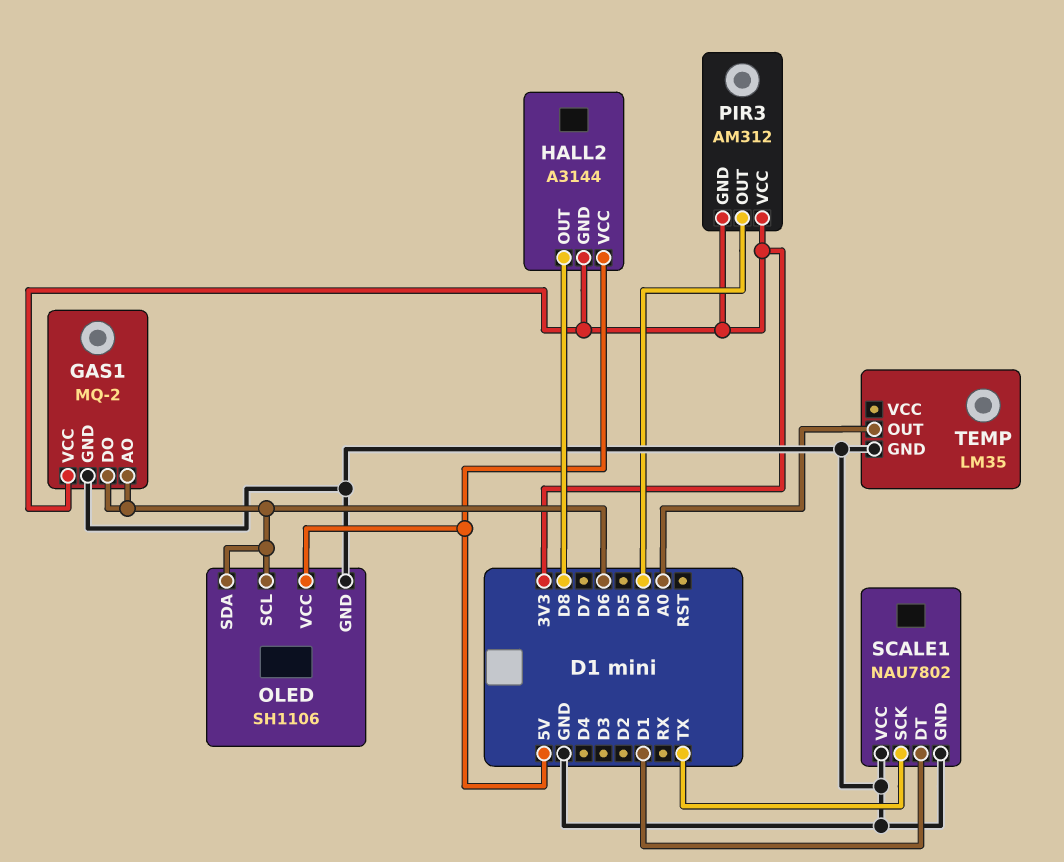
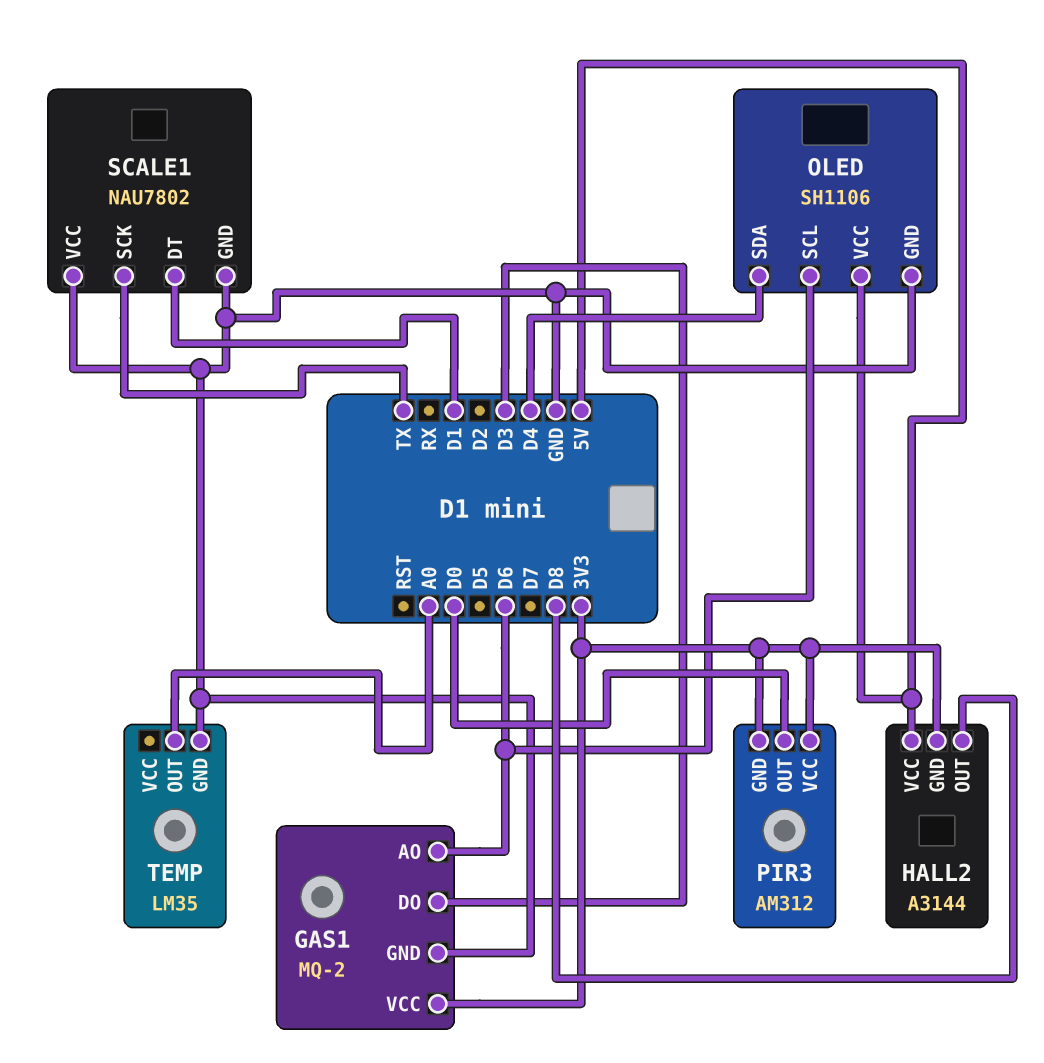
GAS1 pin DO: D6 -> D3
OLED pin SDA: D6 -> D4

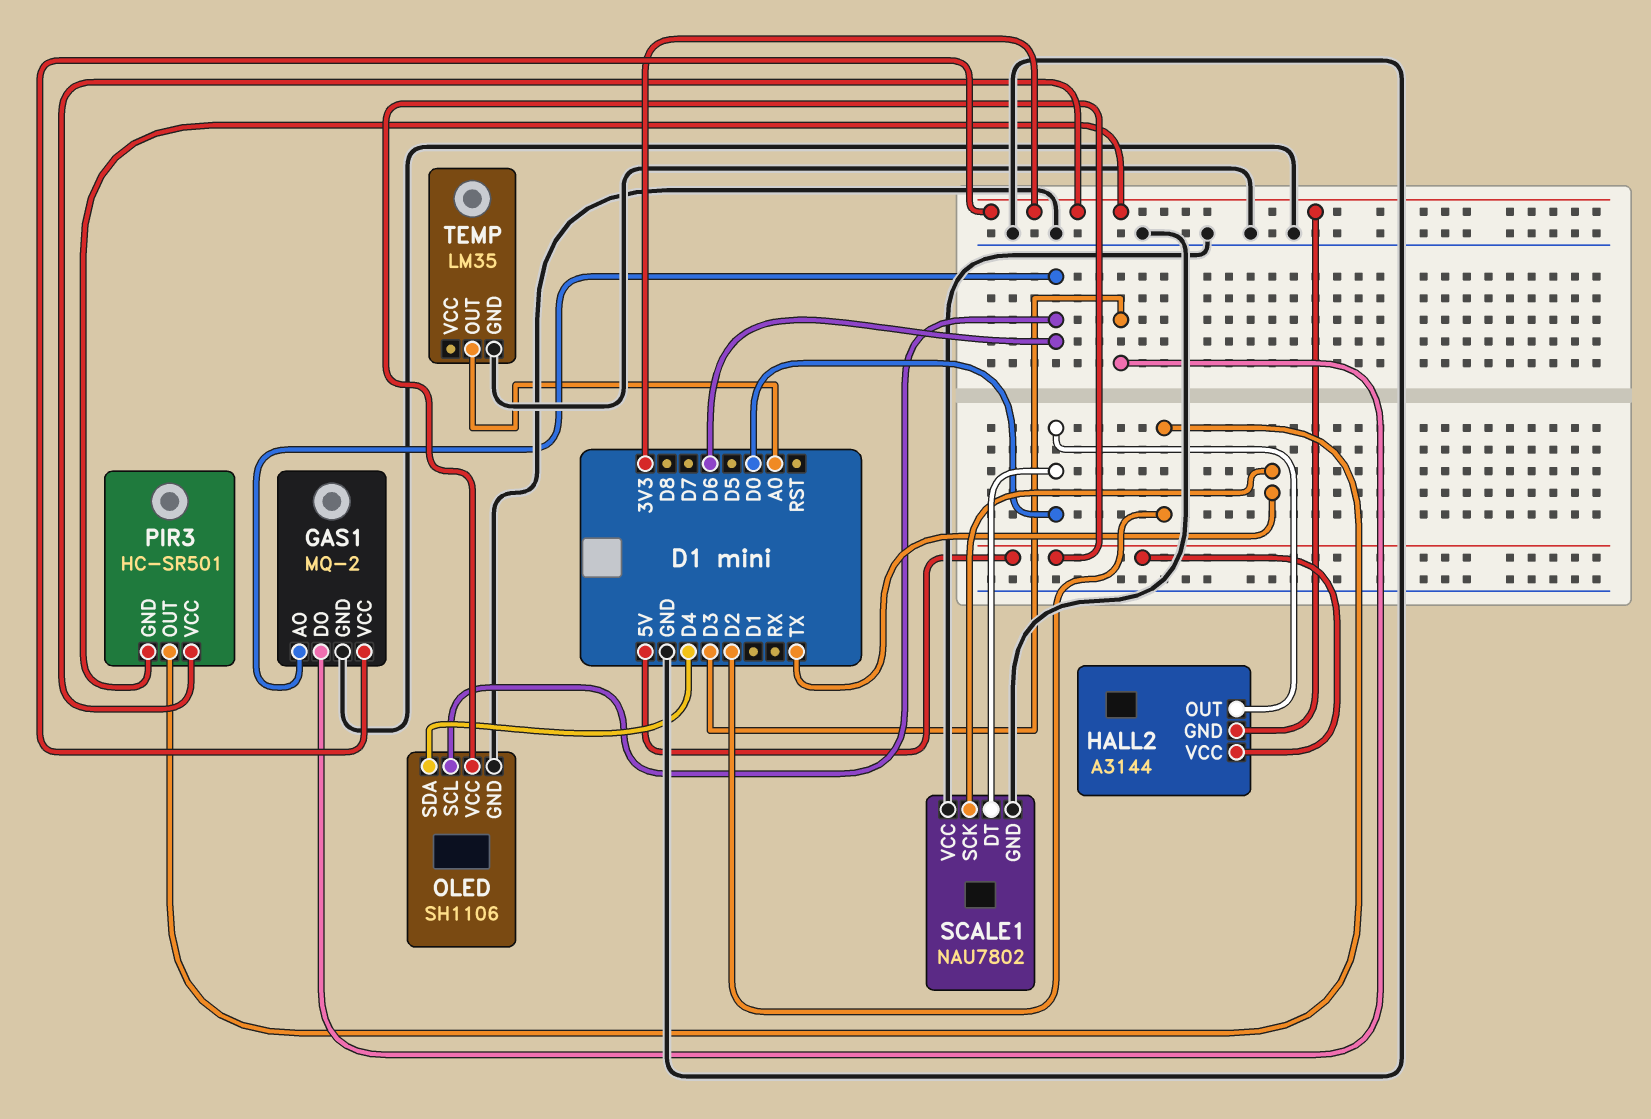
HALL2 pin OUT: D8 -> D0
PIR3: AM312 -> HC-SR501
PIR3 pin OUT: D0 -> D2
SCALE1 pin DT: D1 -> D0

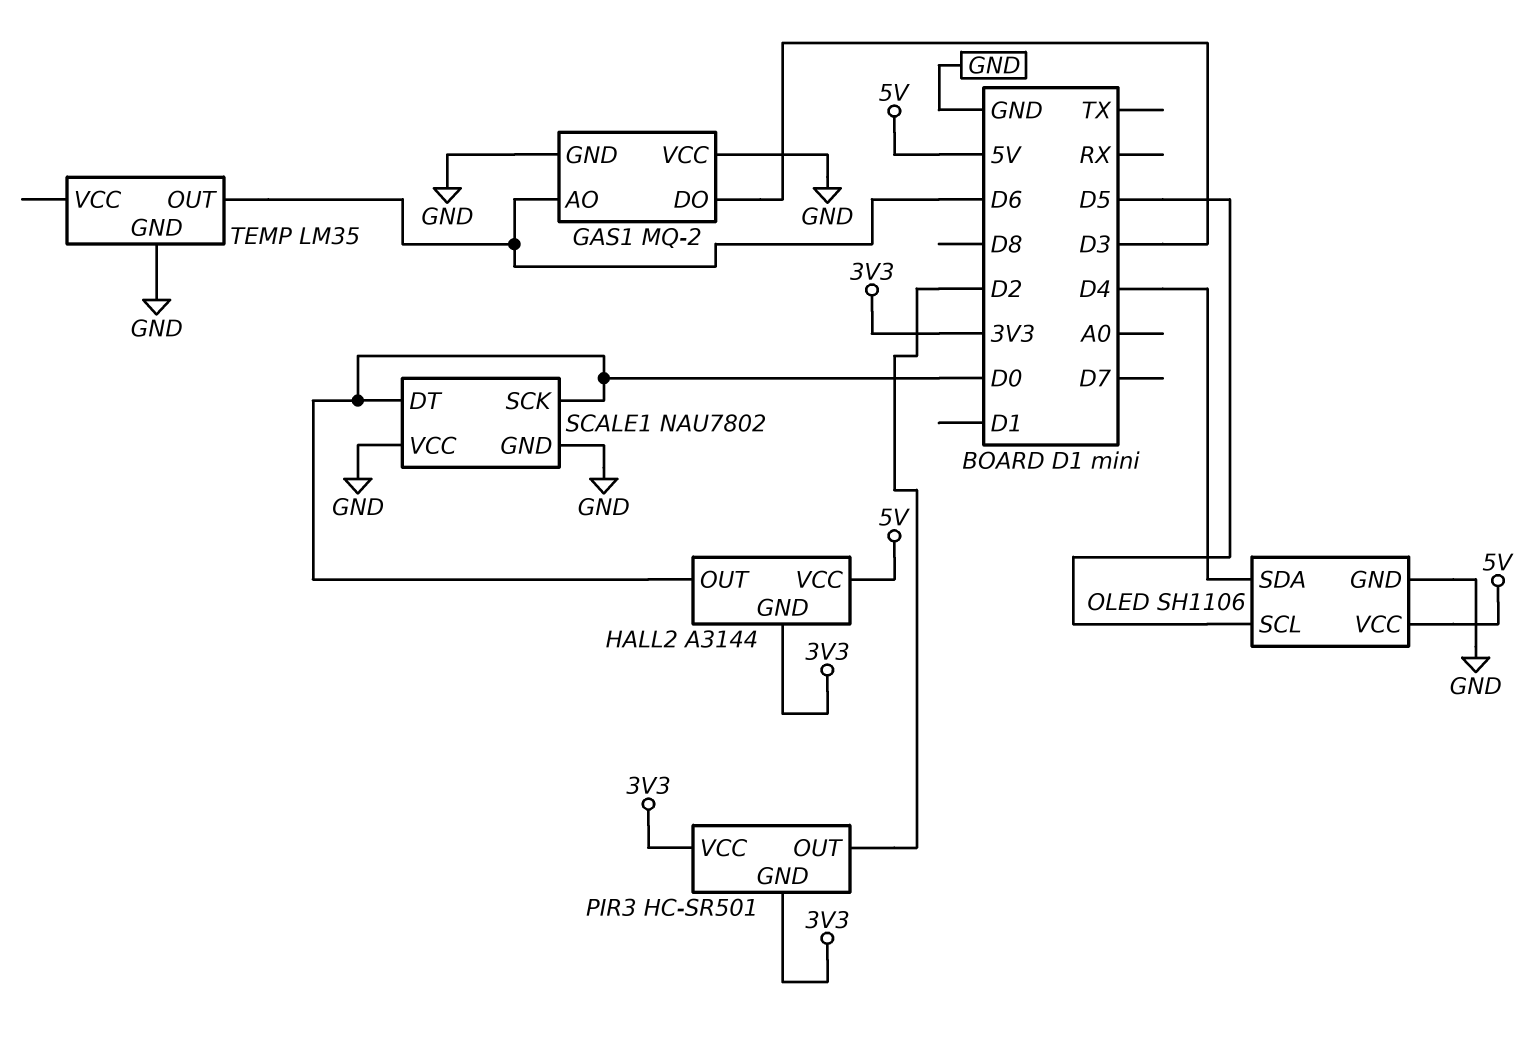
GAS1 pin VCC: 3V3 -> GND
OLED pin SCL: D6 -> D5
SCALE1 pin SCK: TX -> D0
TEMP pin OUT: A0 -> D6

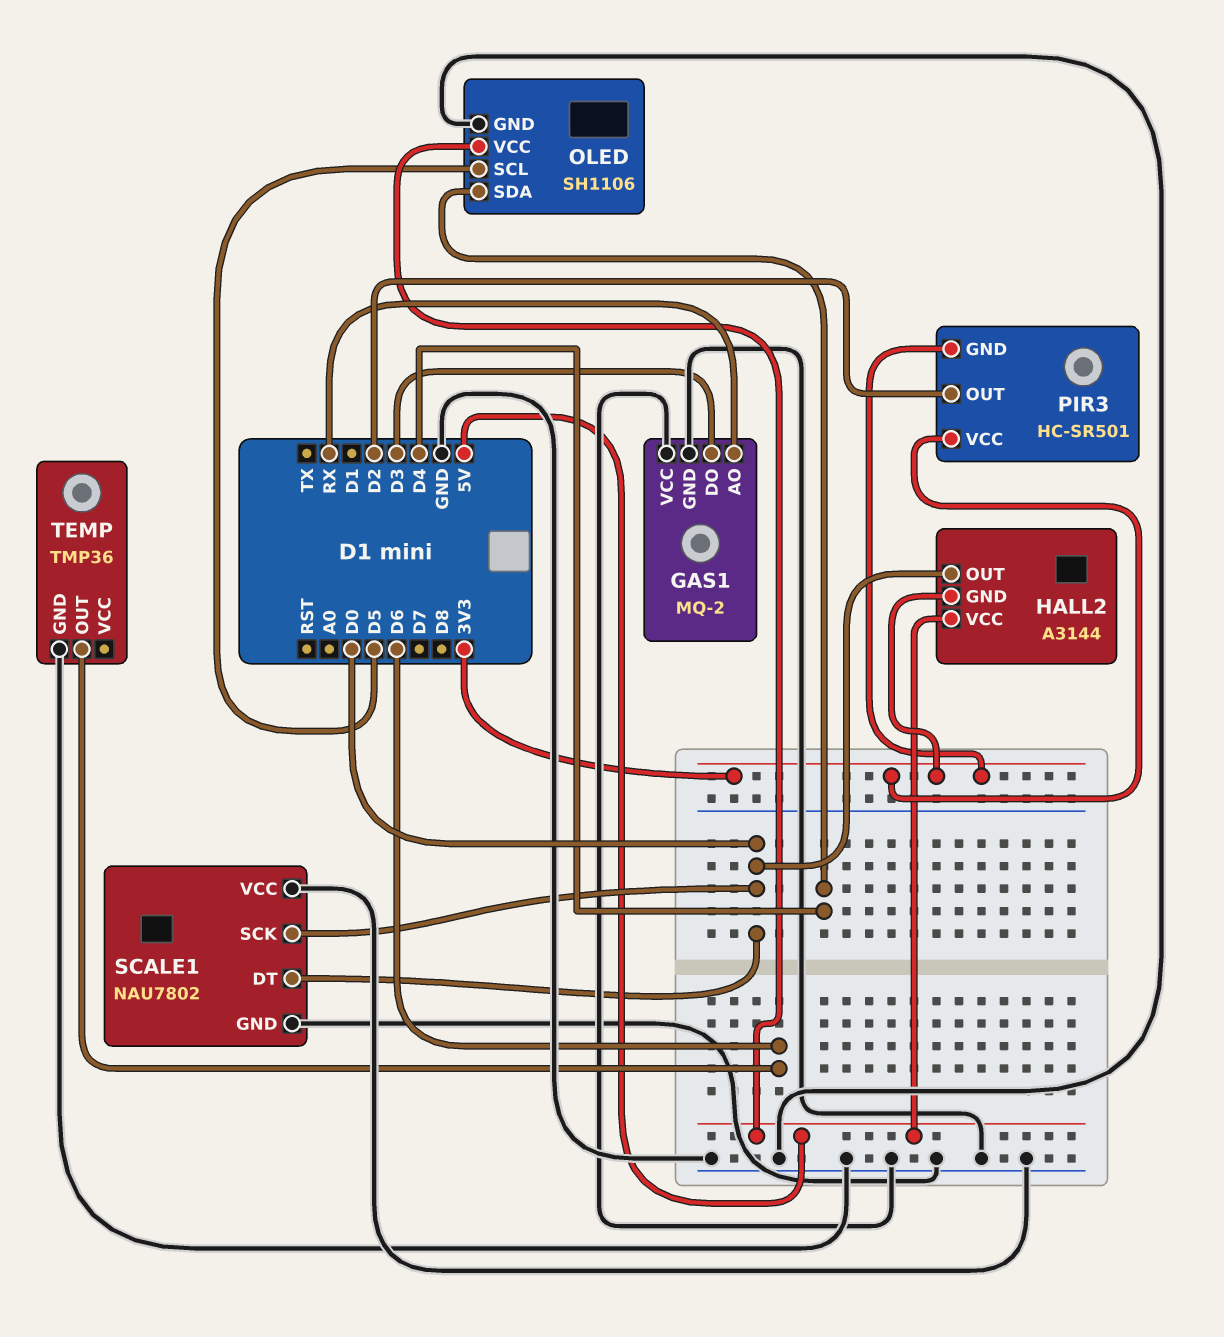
GAS1 pin AO: D6 -> RX
TEMP: LM35 -> TMP36

